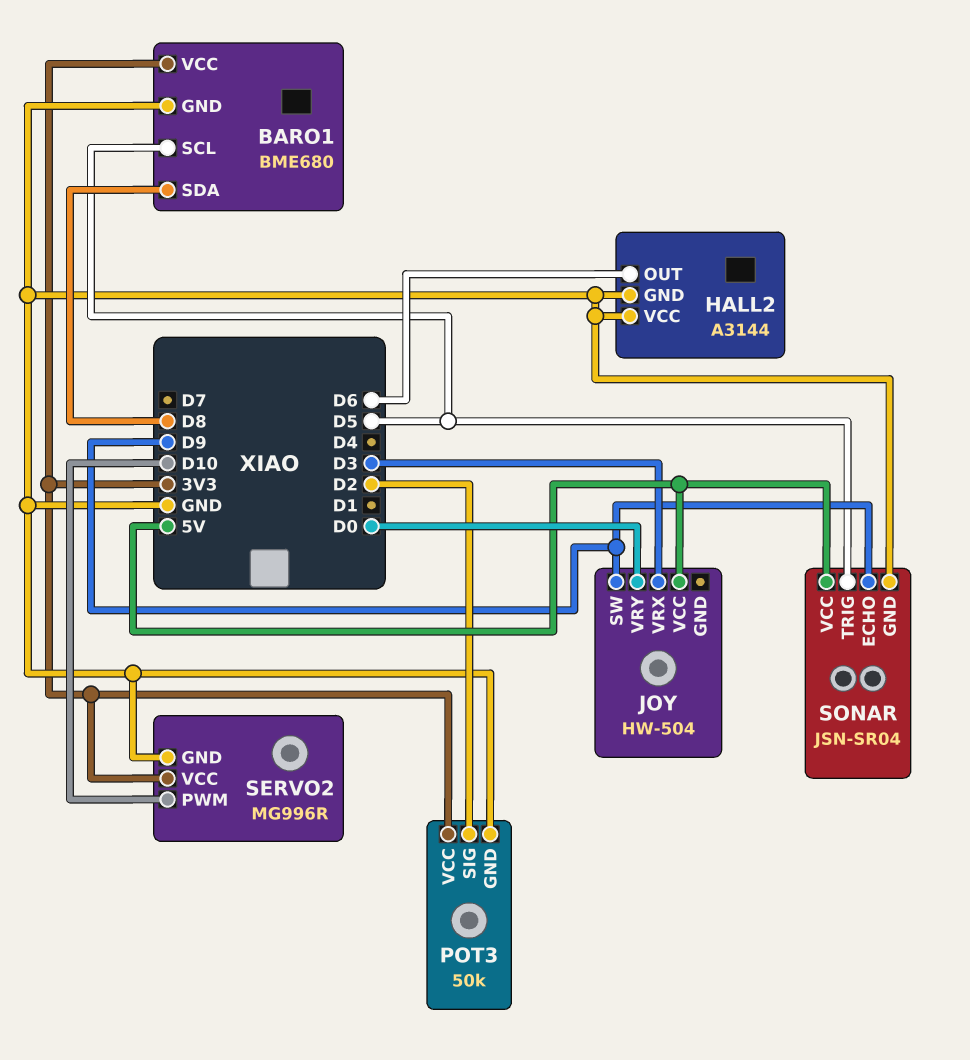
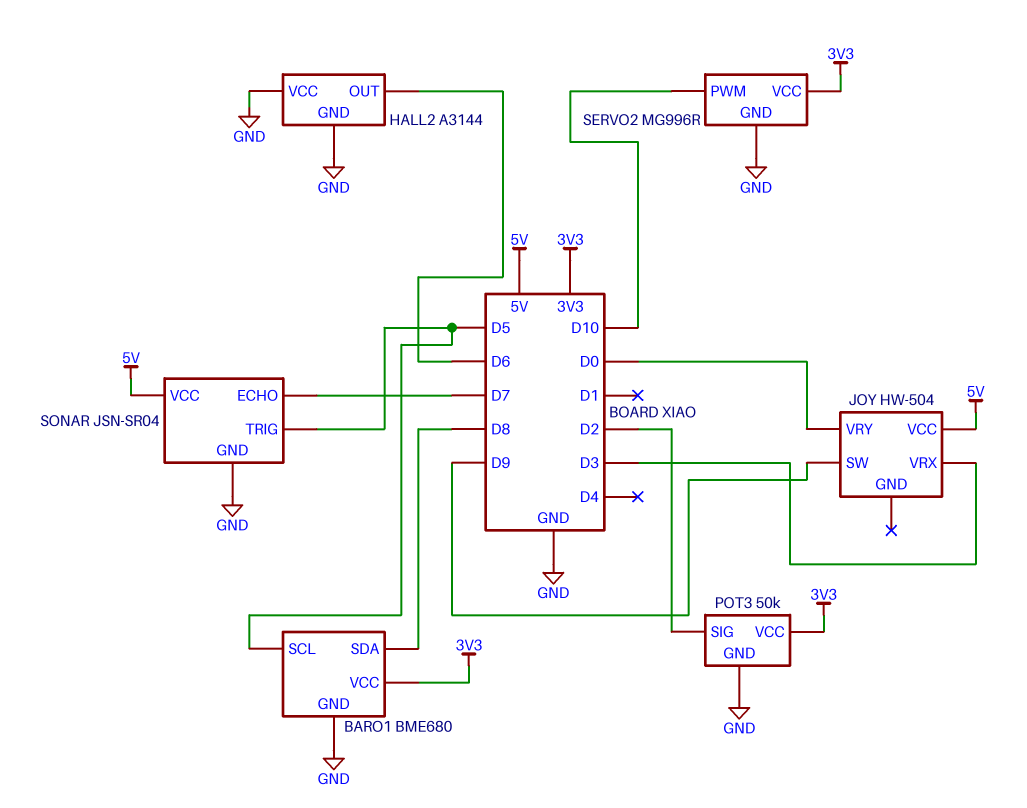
SONAR pin ECHO: D9 -> D7

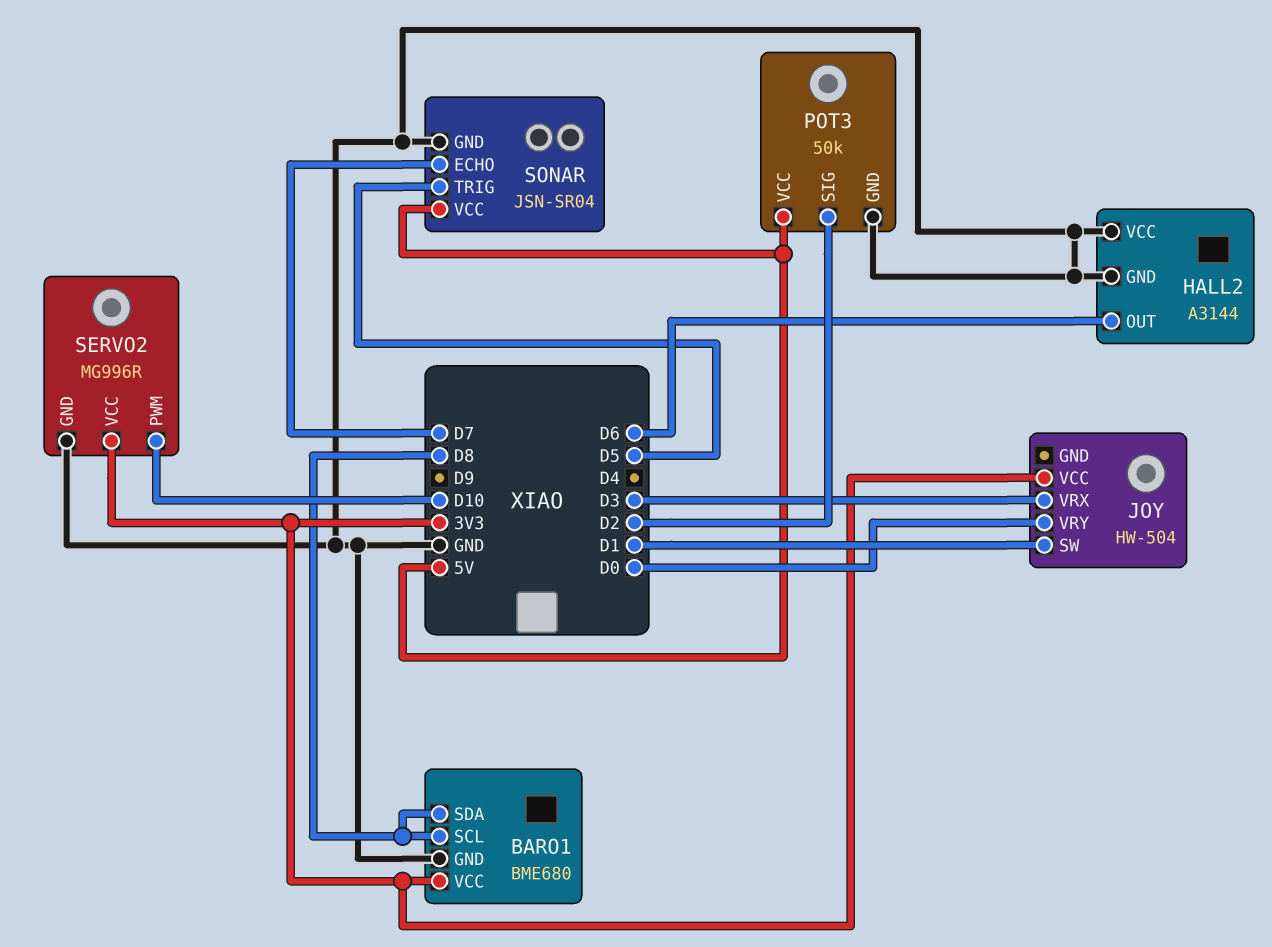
BARO1 pin SCL: D5 -> D8
JOY pin SW: D9 -> D1
JOY pin VCC: 5V -> 3V3
POT3 pin VCC: 3V3 -> 5V

